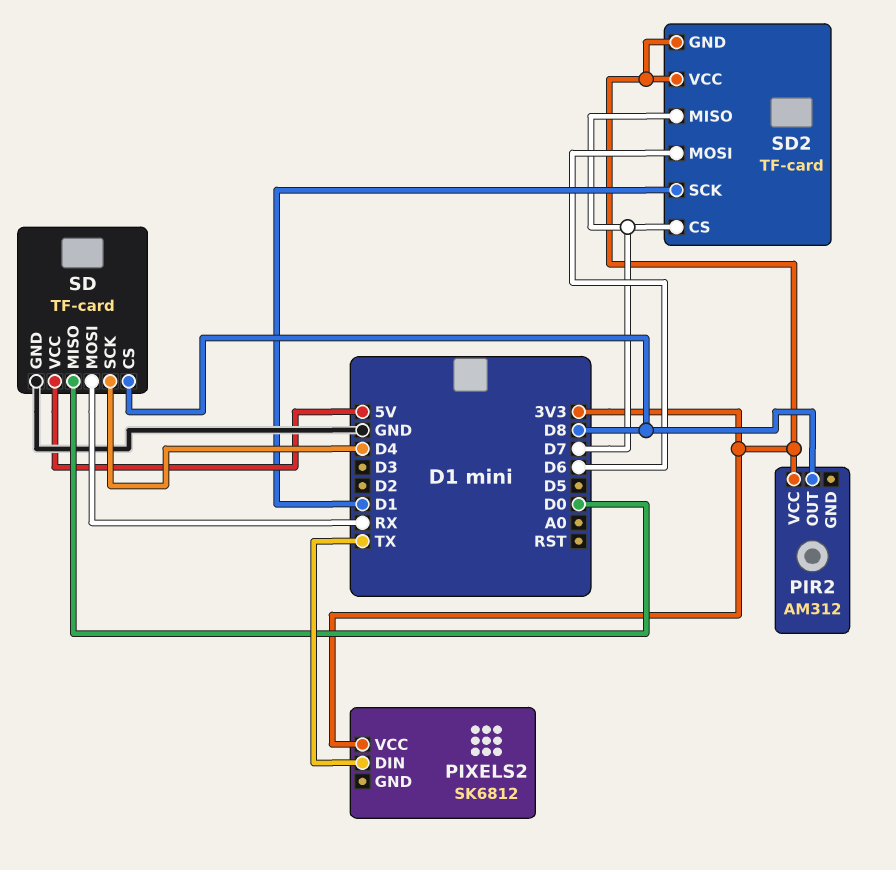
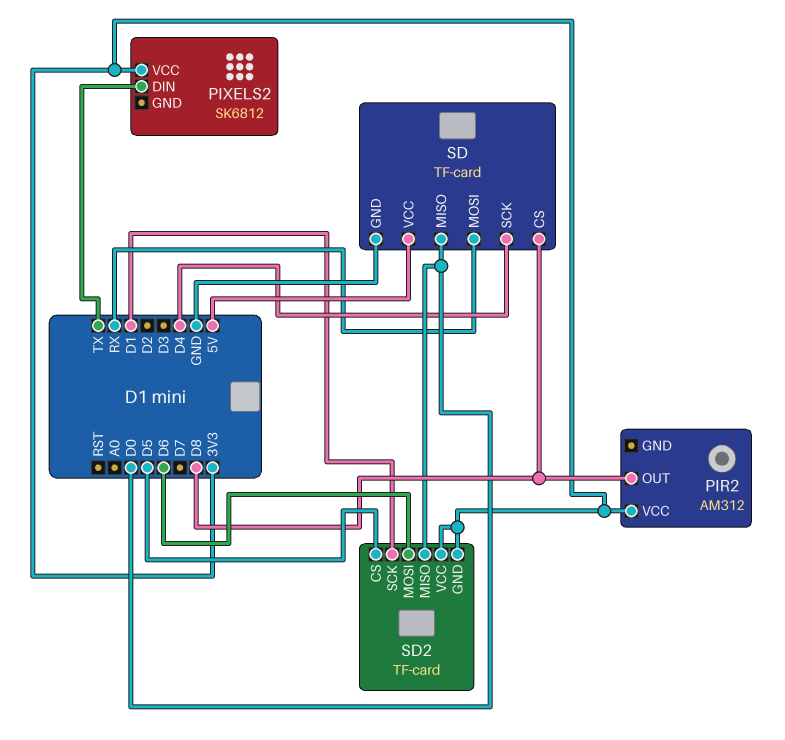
SD2 pin CS: D7 -> D5
SD2 pin MISO: D7 -> D0

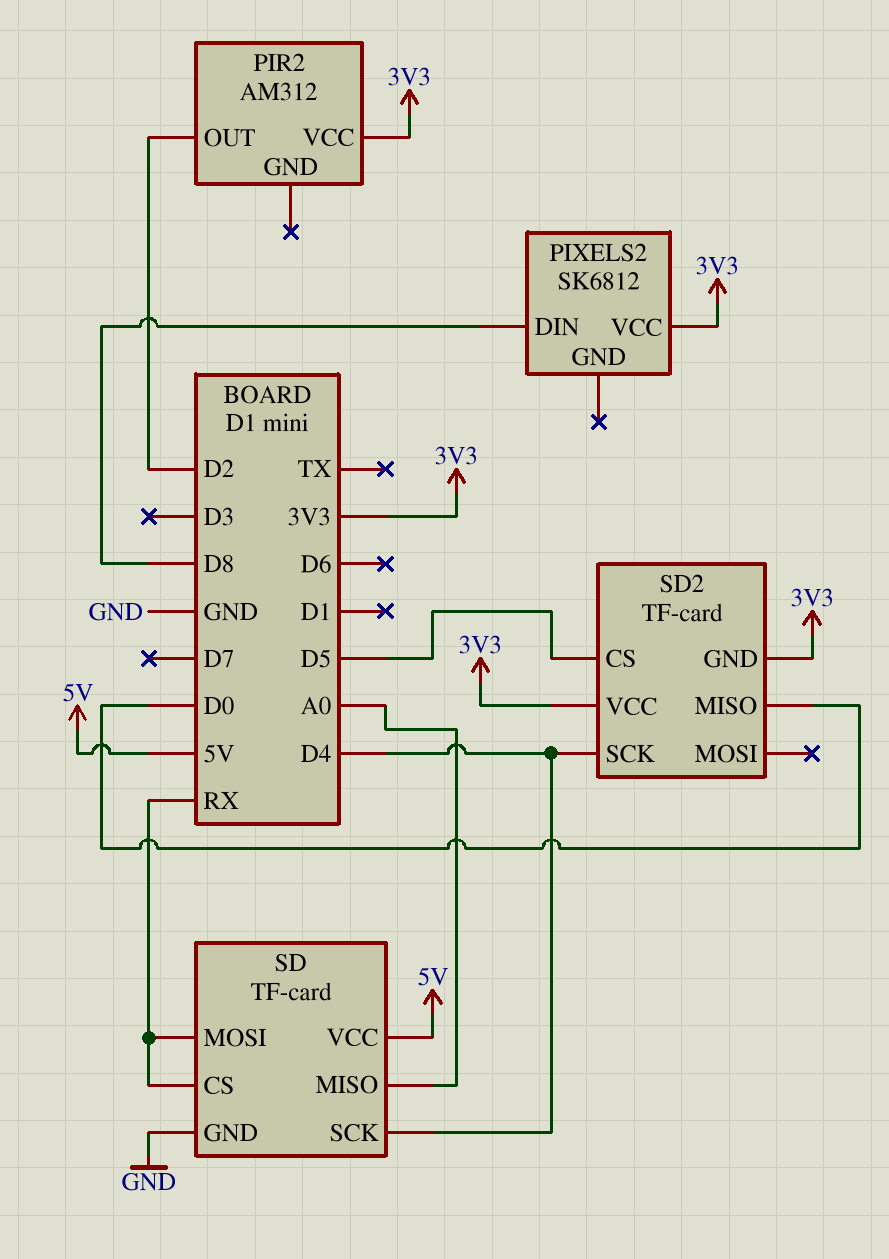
PIR2 pin OUT: D8 -> D2
PIXELS2 pin DIN: TX -> D8
SD pin CS: D8 -> RX
SD pin MISO: D0 -> A0
SD2 pin MOSI: D6 -> none
SD2 pin SCK: D1 -> D4

